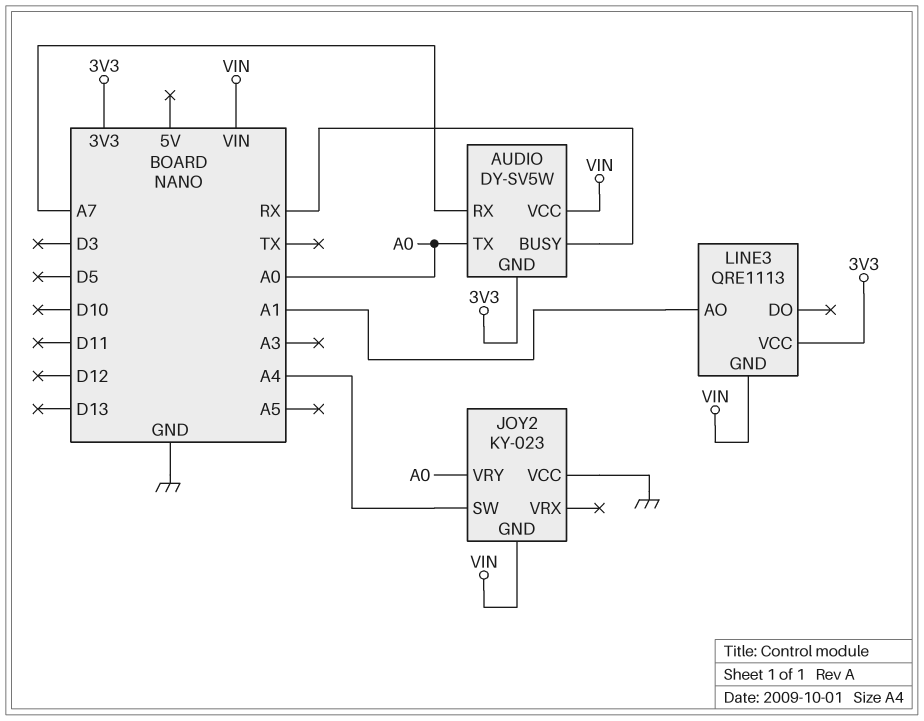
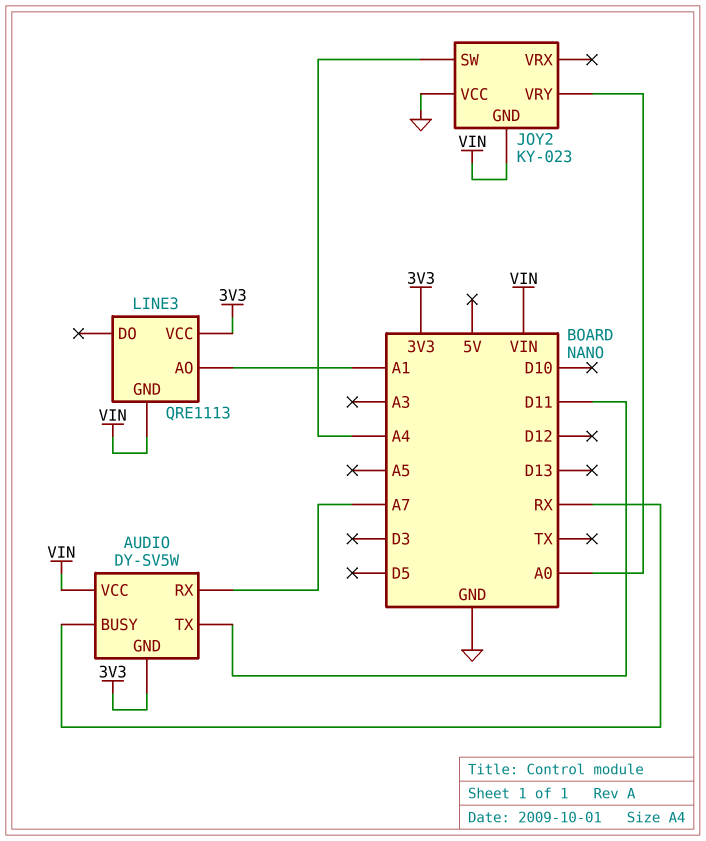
AUDIO pin TX: A0 -> D11

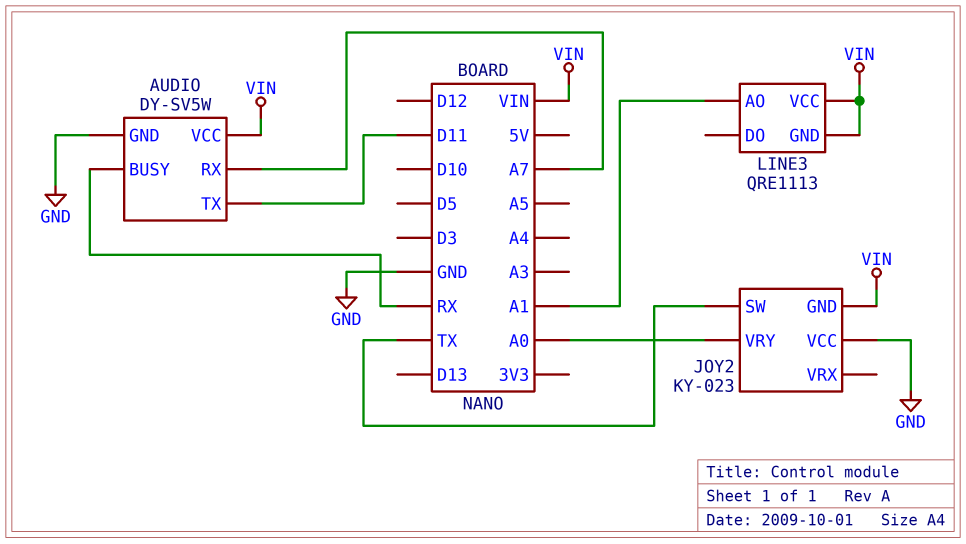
AUDIO pin GND: 3V3 -> GND
JOY2 pin SW: A4 -> TX
LINE3 pin VCC: 3V3 -> VIN

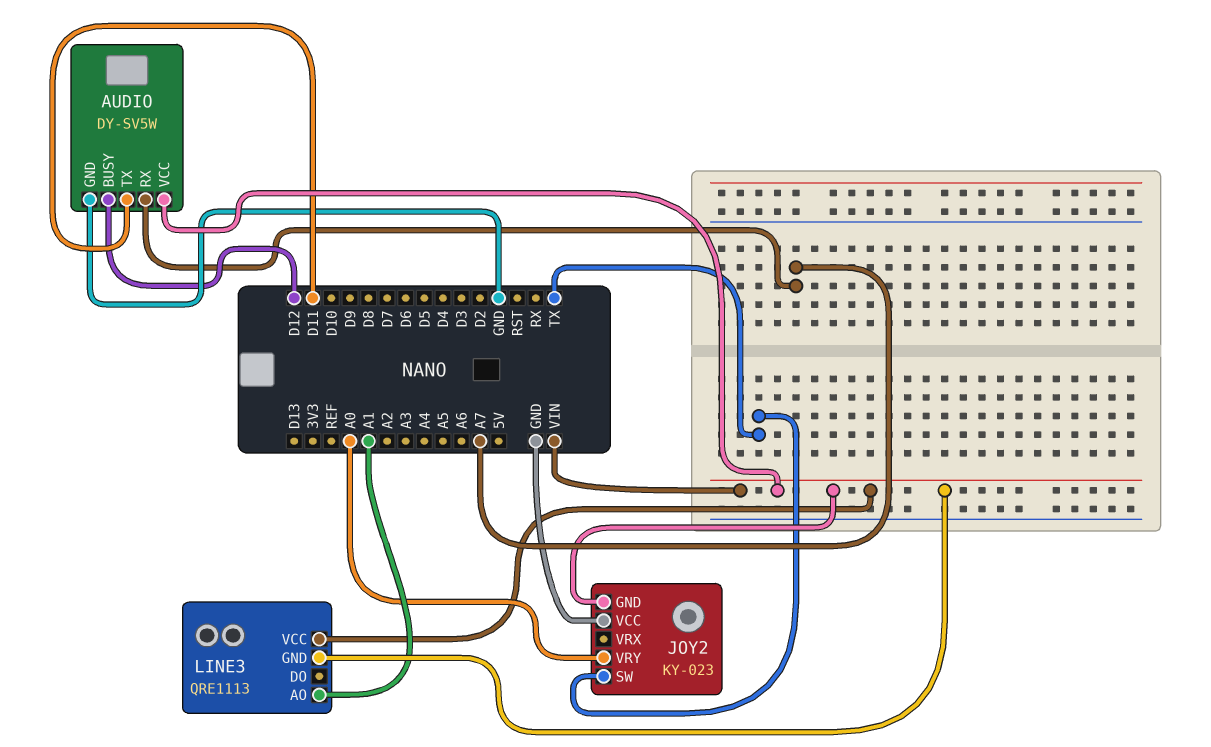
AUDIO pin BUSY: RX -> D12

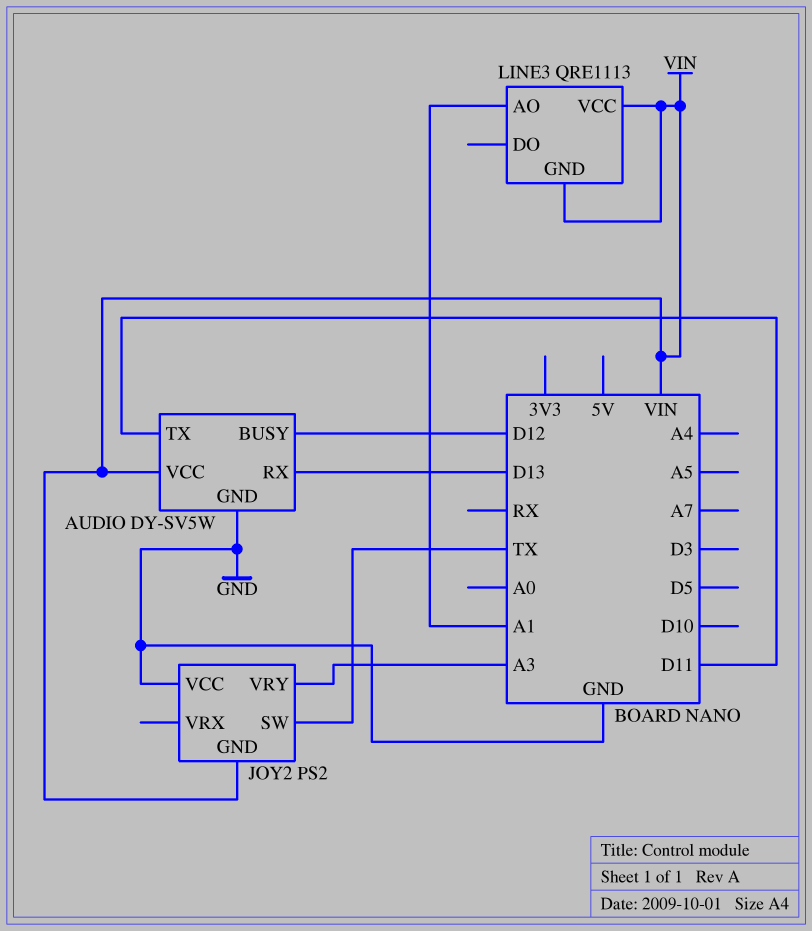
AUDIO pin RX: A7 -> D13
JOY2: KY-023 -> PS2
JOY2 pin VRY: A0 -> A3

